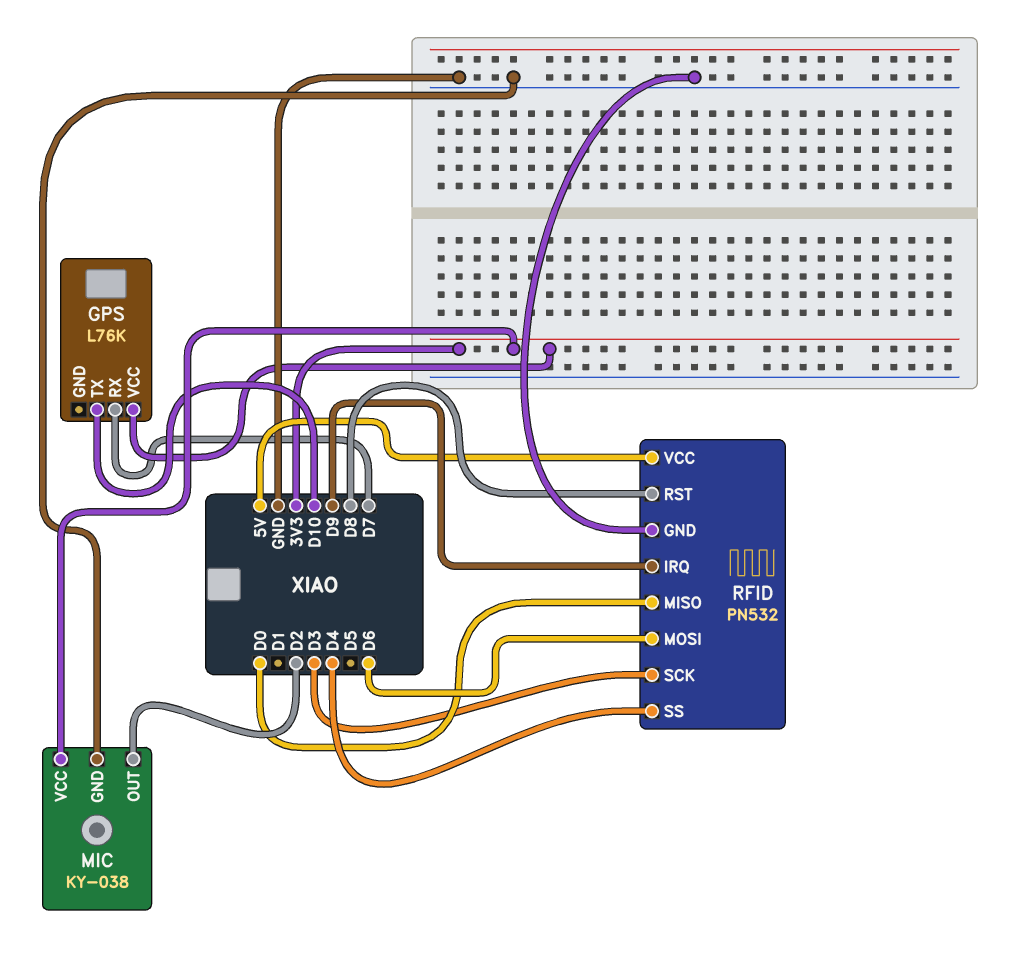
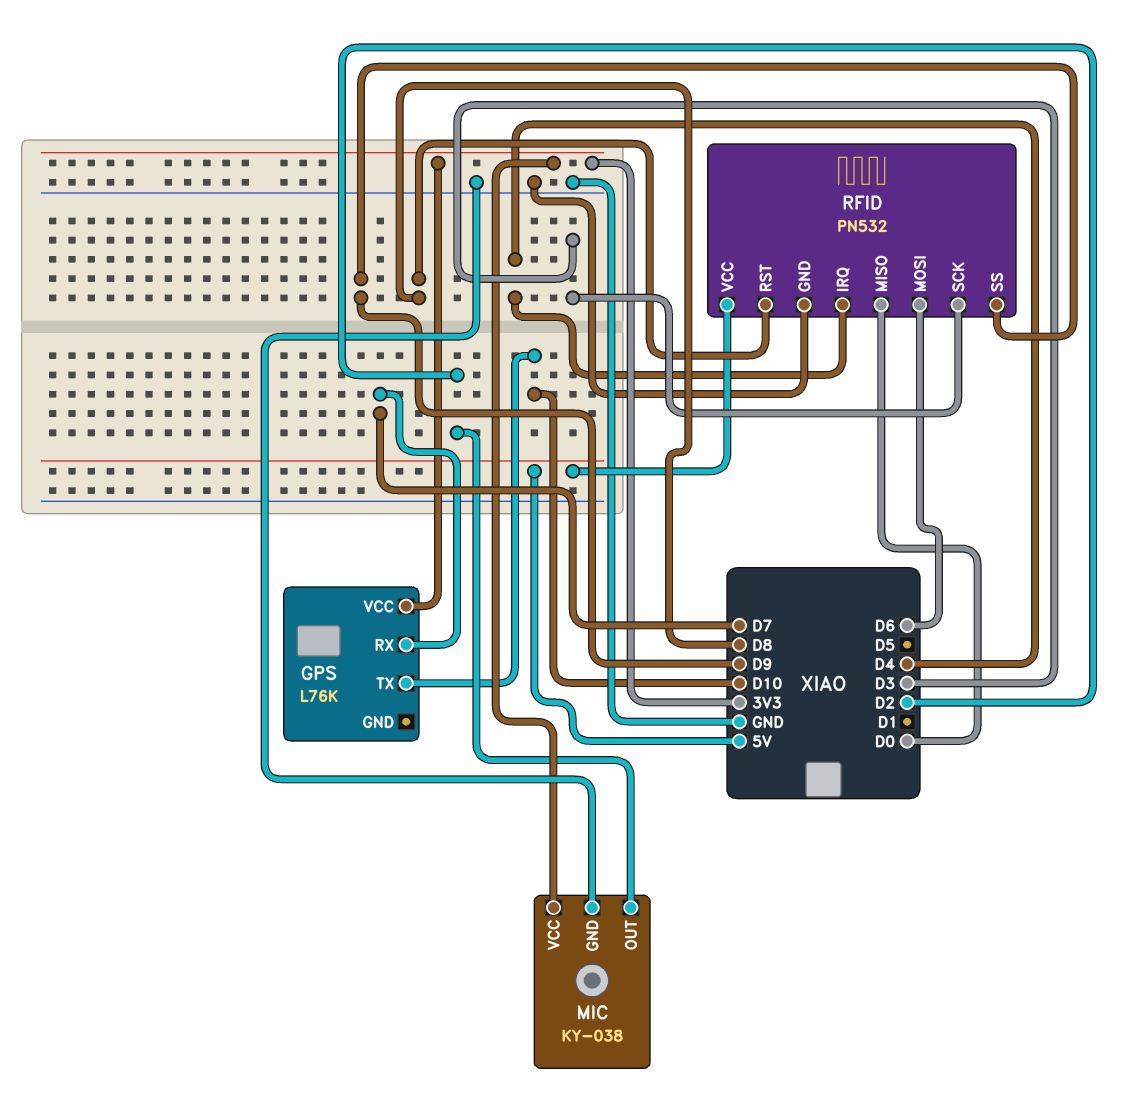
RFID pin IRQ: D9 -> D4
RFID pin SS: D4 -> D9

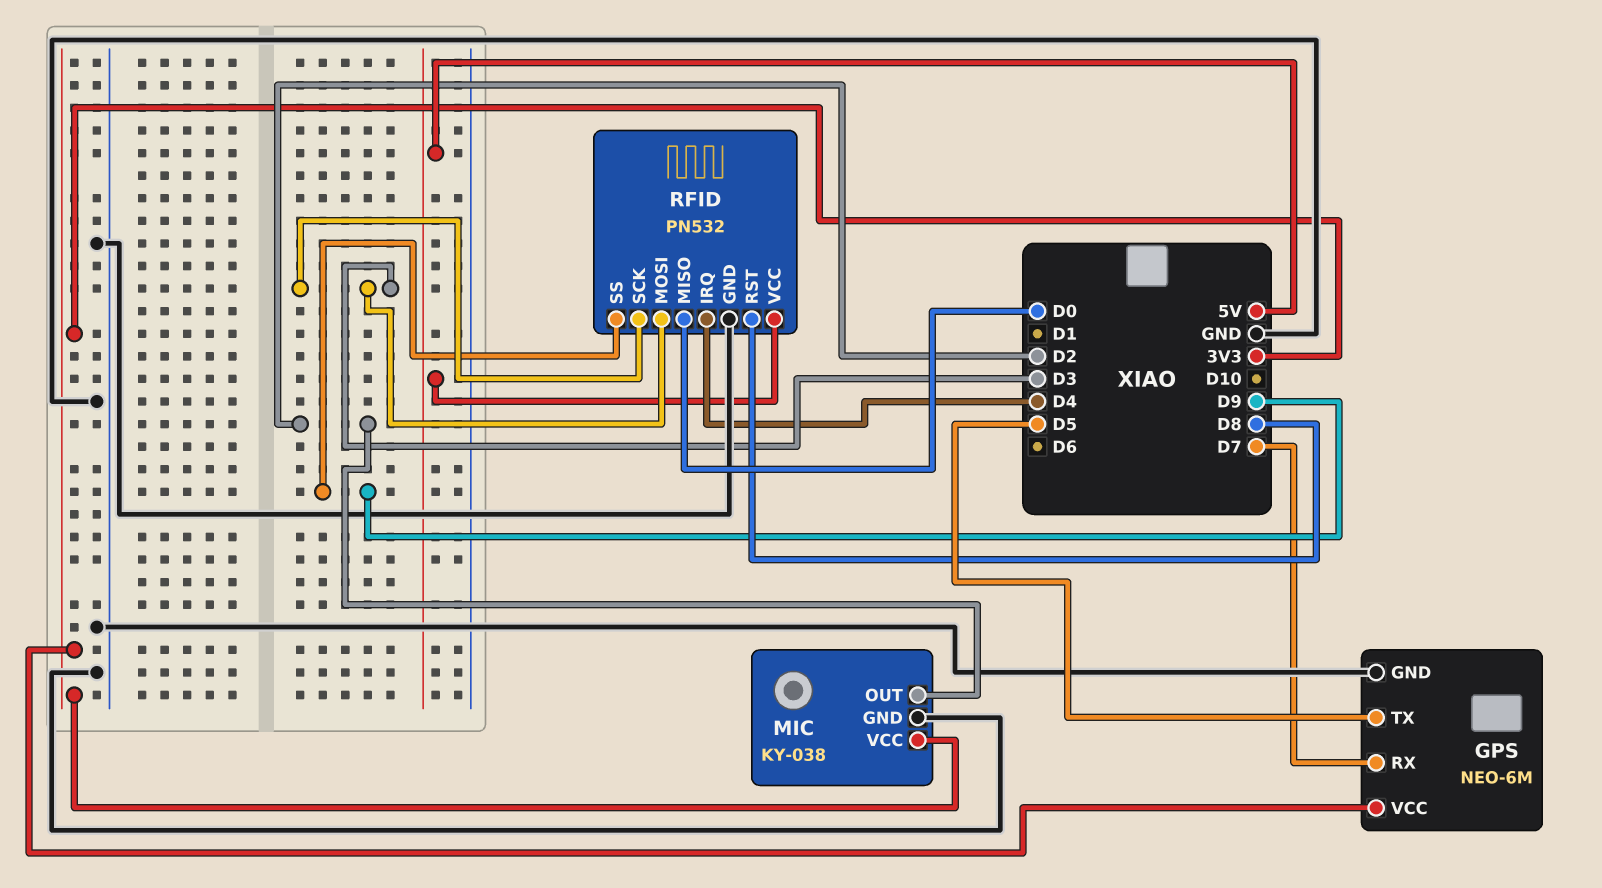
GPS: L76K -> NEO-6M
GPS pin GND: none -> GND
GPS pin TX: D10 -> D5
RFID pin MOSI: D6 -> D3

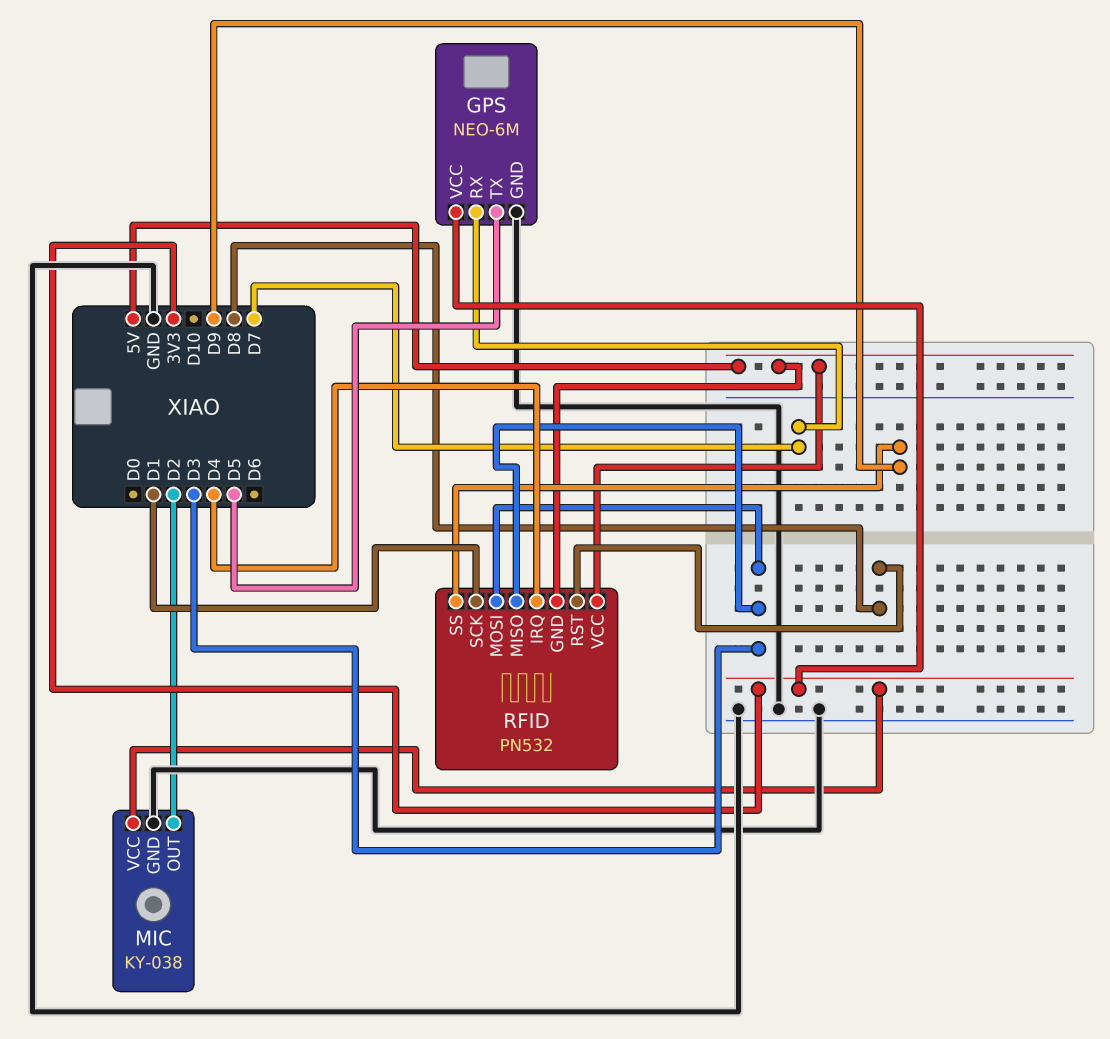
RFID pin GND: GND -> 5V
RFID pin MISO: D0 -> D3
RFID pin SCK: D3 -> D1

